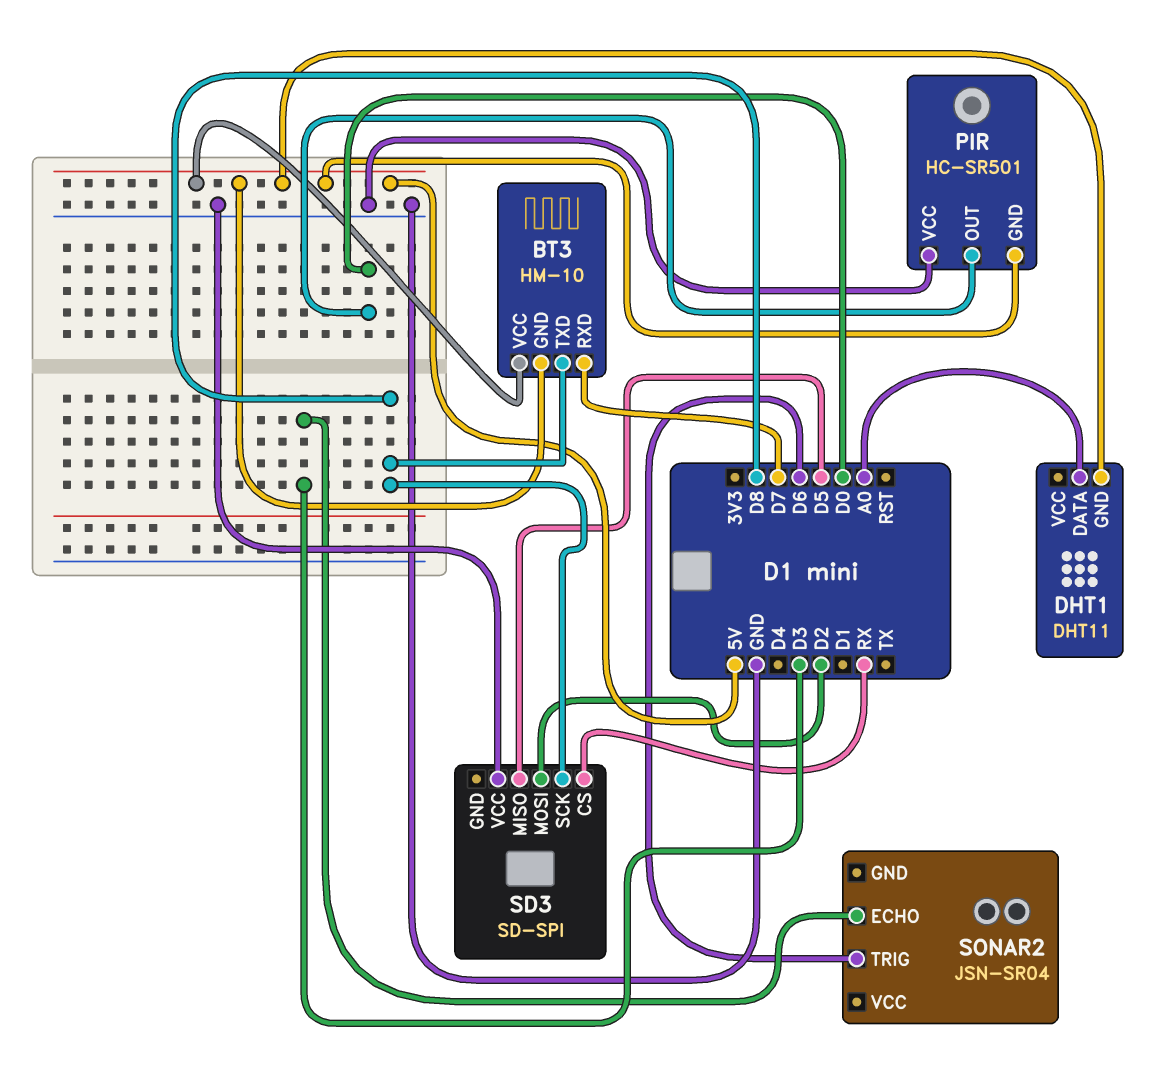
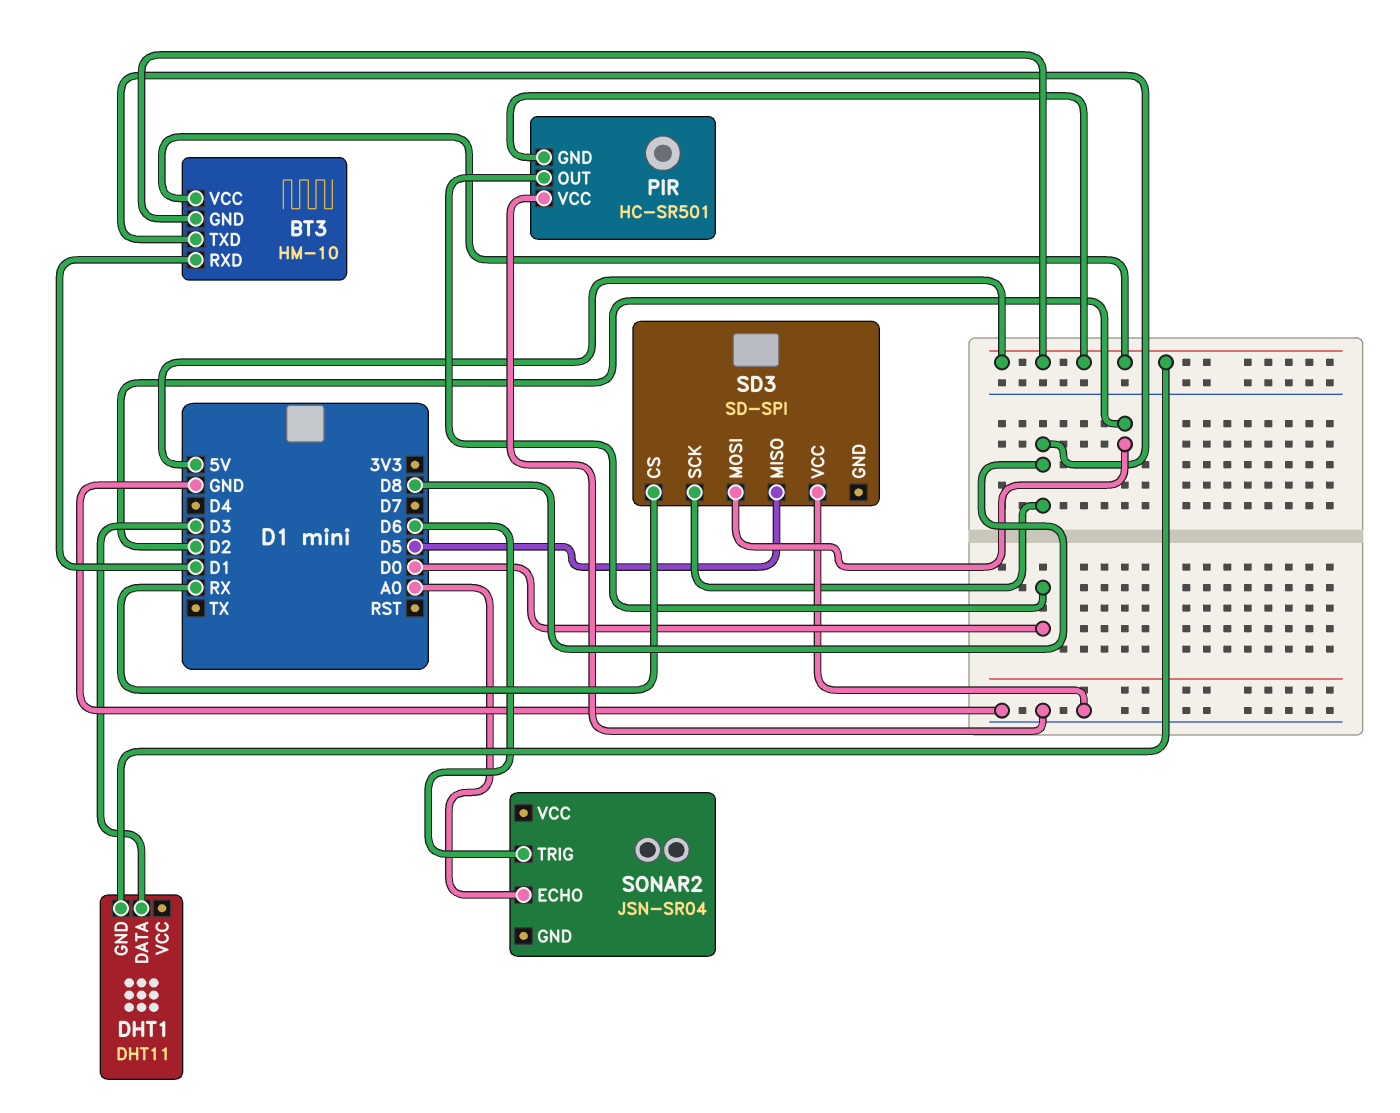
BT3 pin RXD: D7 -> D1
DHT1 pin DATA: A0 -> D3
SONAR2 pin ECHO: D3 -> A0

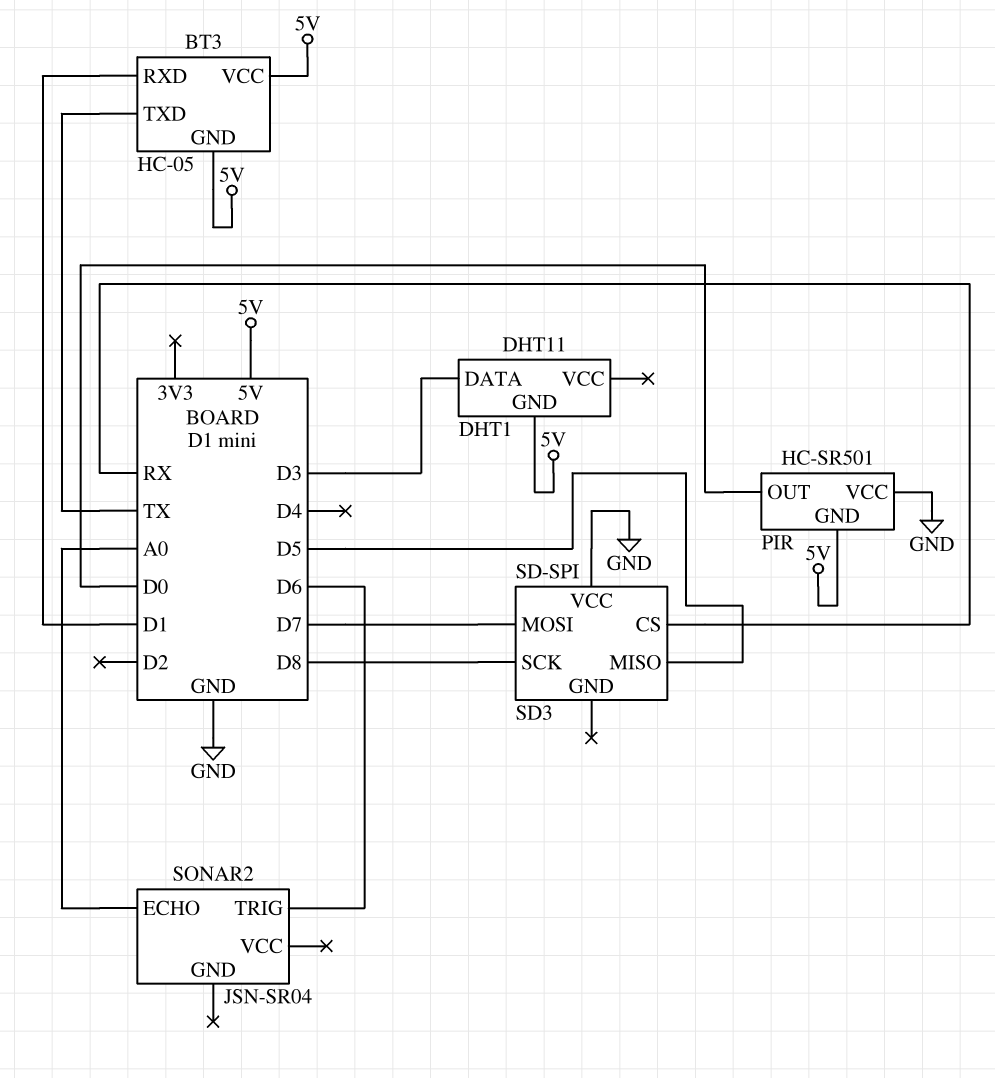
BT3: HM-10 -> HC-05
BT3 pin TXD: D8 -> TX
SD3 pin MOSI: D2 -> D7

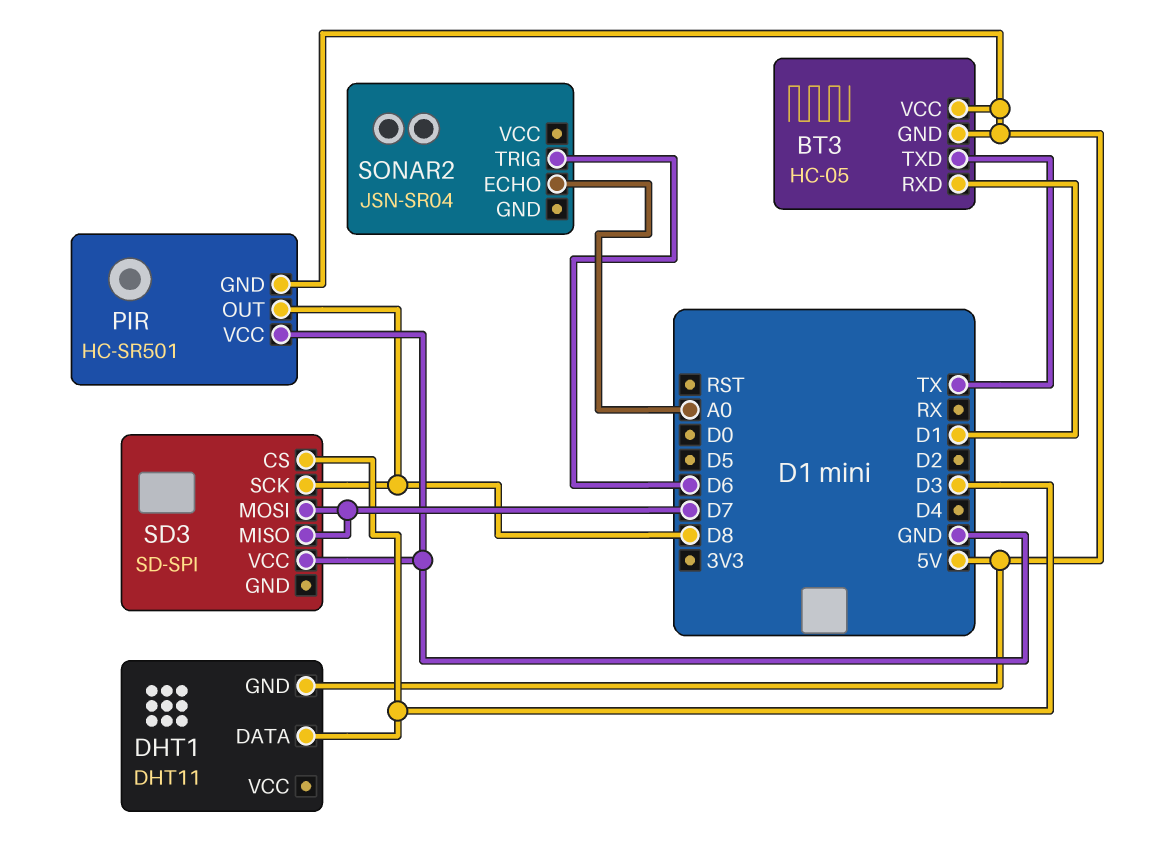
PIR pin OUT: D0 -> D8
SD3 pin CS: RX -> D3
SD3 pin MISO: D5 -> D7

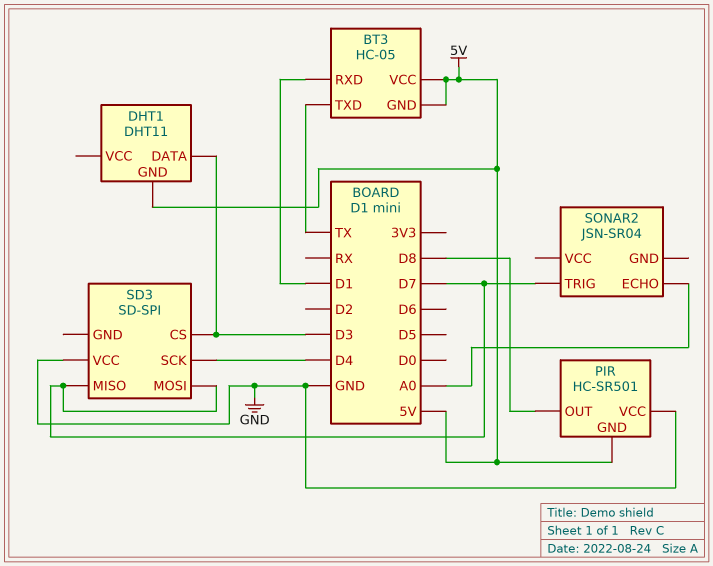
SD3 pin SCK: D8 -> D4
SONAR2 pin TRIG: D6 -> D7

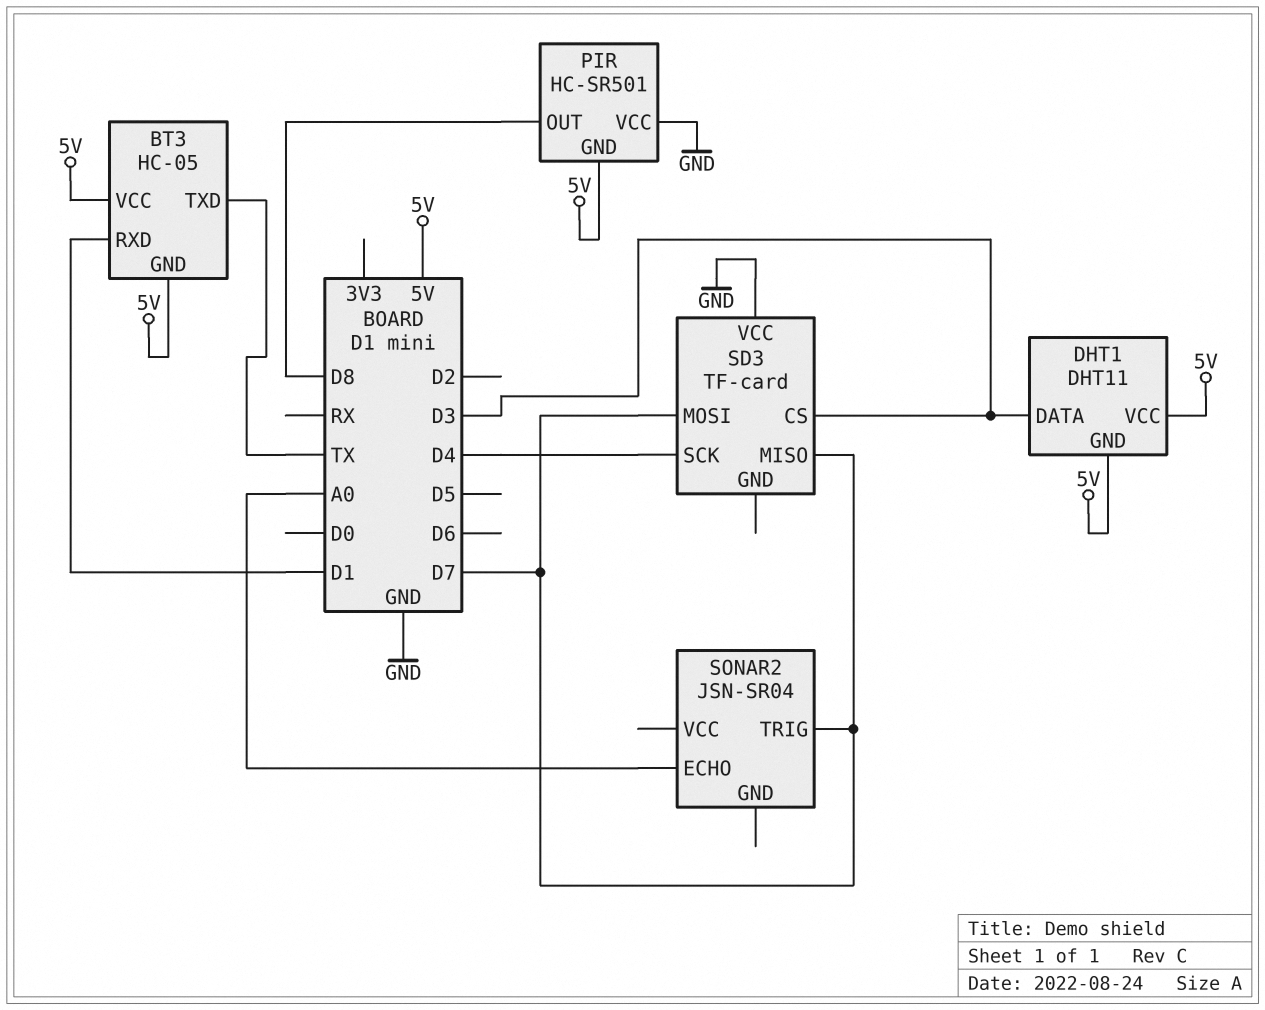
DHT1 pin VCC: none -> 5V
SD3: SD-SPI -> TF-card

